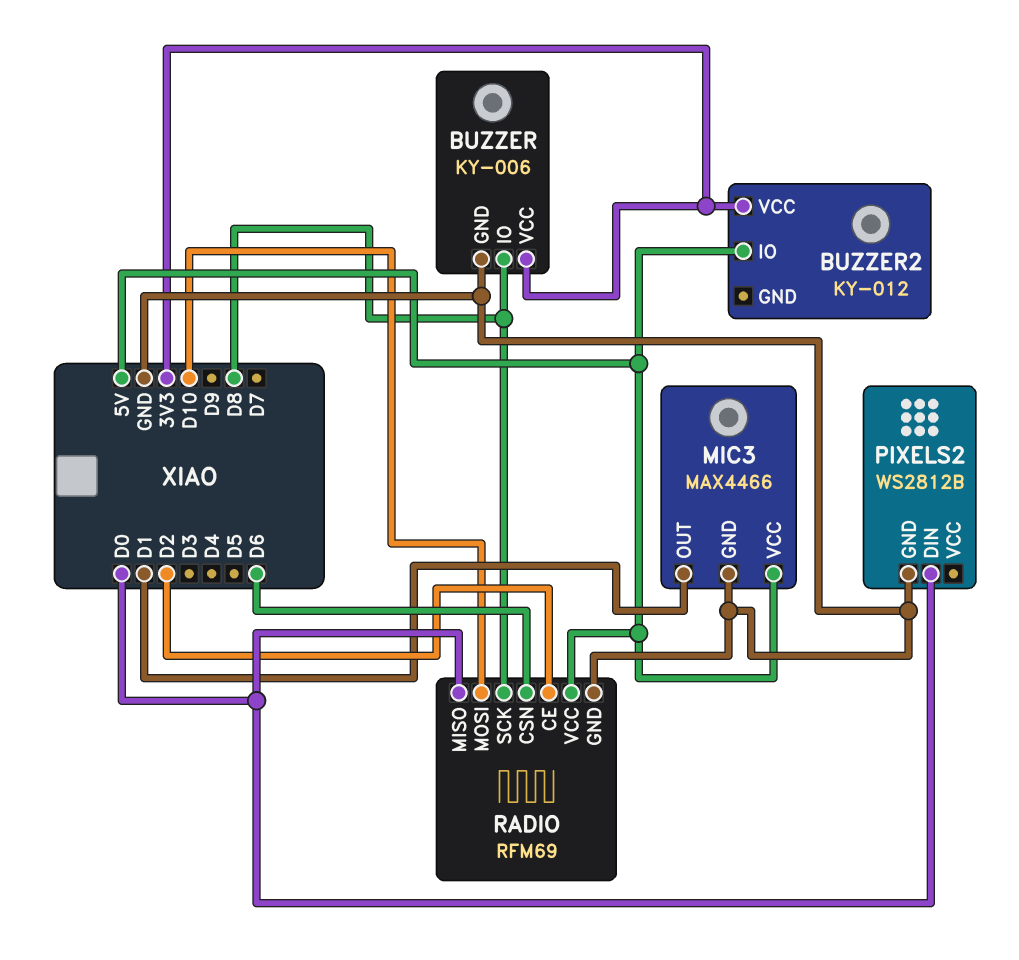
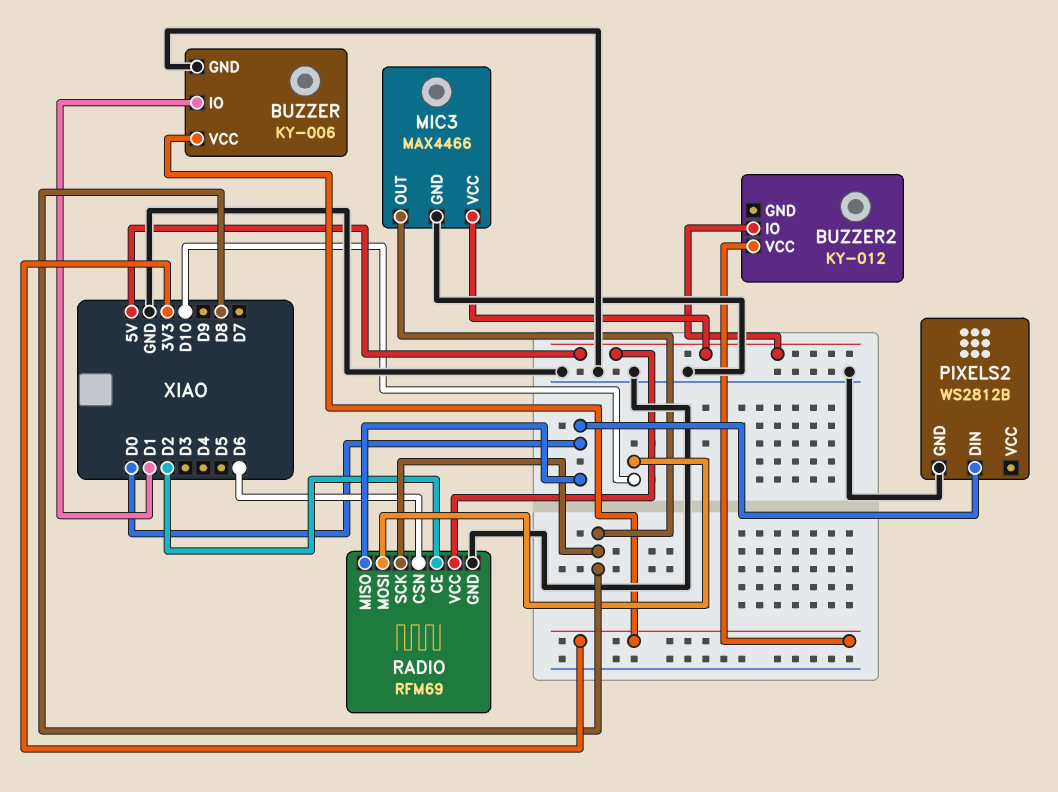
BUZZER pin IO: D8 -> D1
MIC3 pin OUT: D1 -> D8

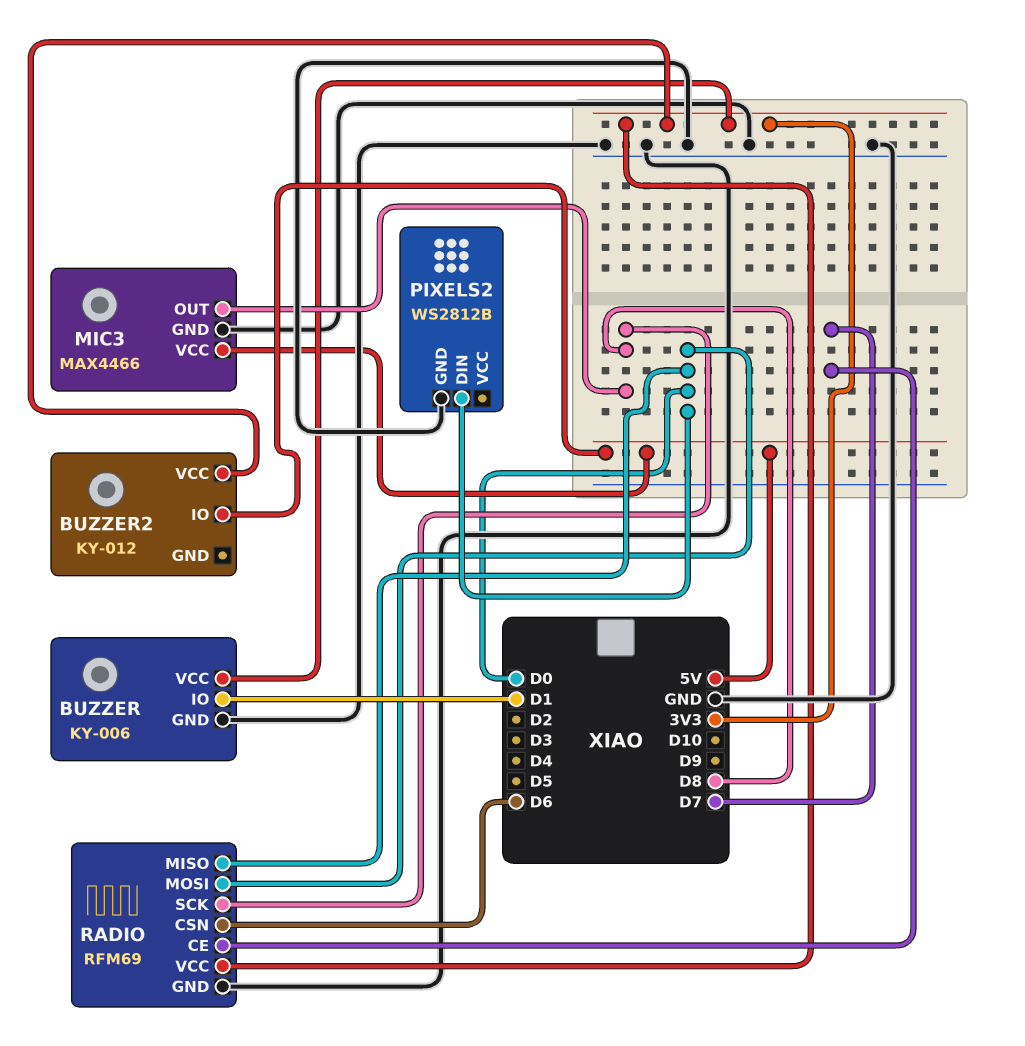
RADIO pin CE: D2 -> D7
RADIO pin MOSI: D10 -> D0
RADIO pin VCC: 5V -> 3V3

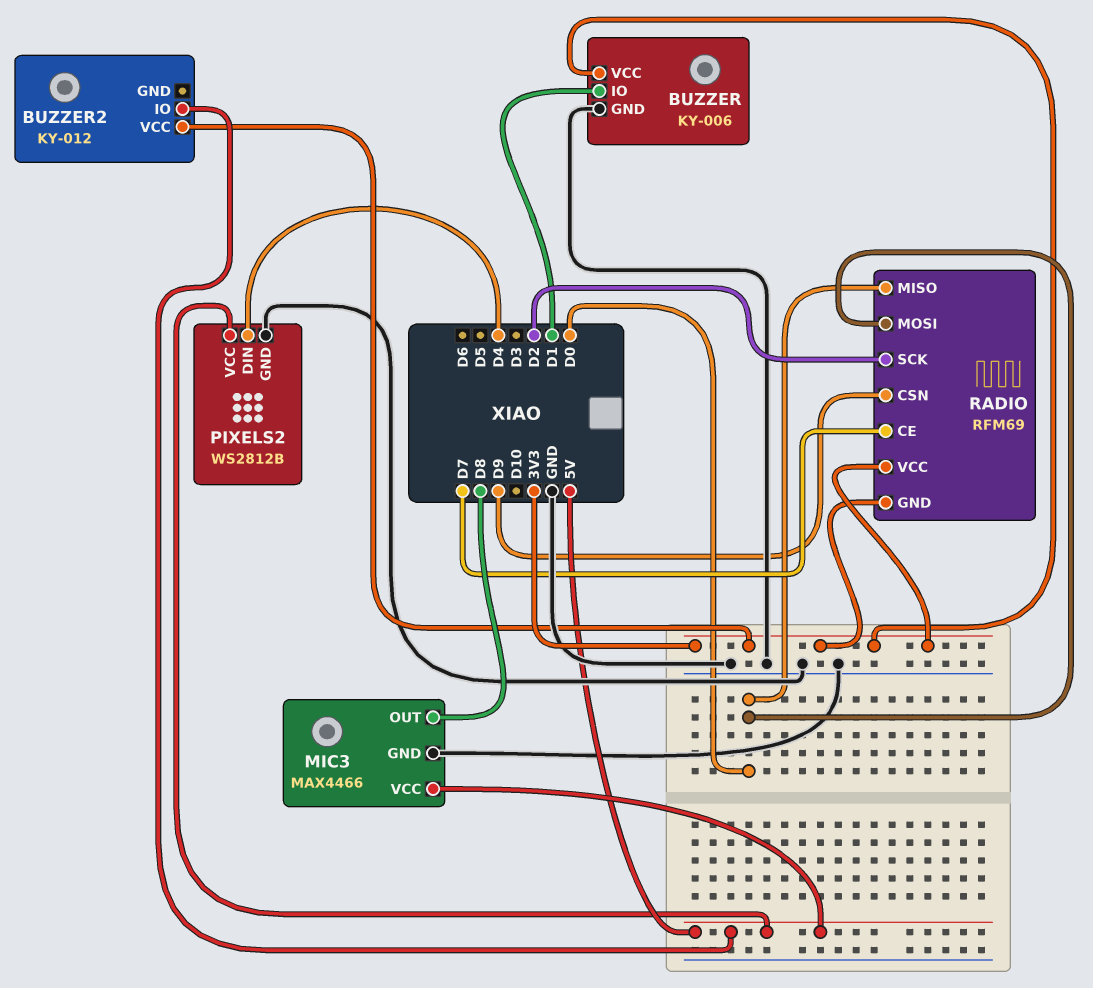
PIXELS2 pin DIN: D0 -> D4
PIXELS2 pin VCC: none -> 5V
RADIO pin CSN: D6 -> D9
RADIO pin GND: GND -> 3V3
RADIO pin SCK: D8 -> D2

